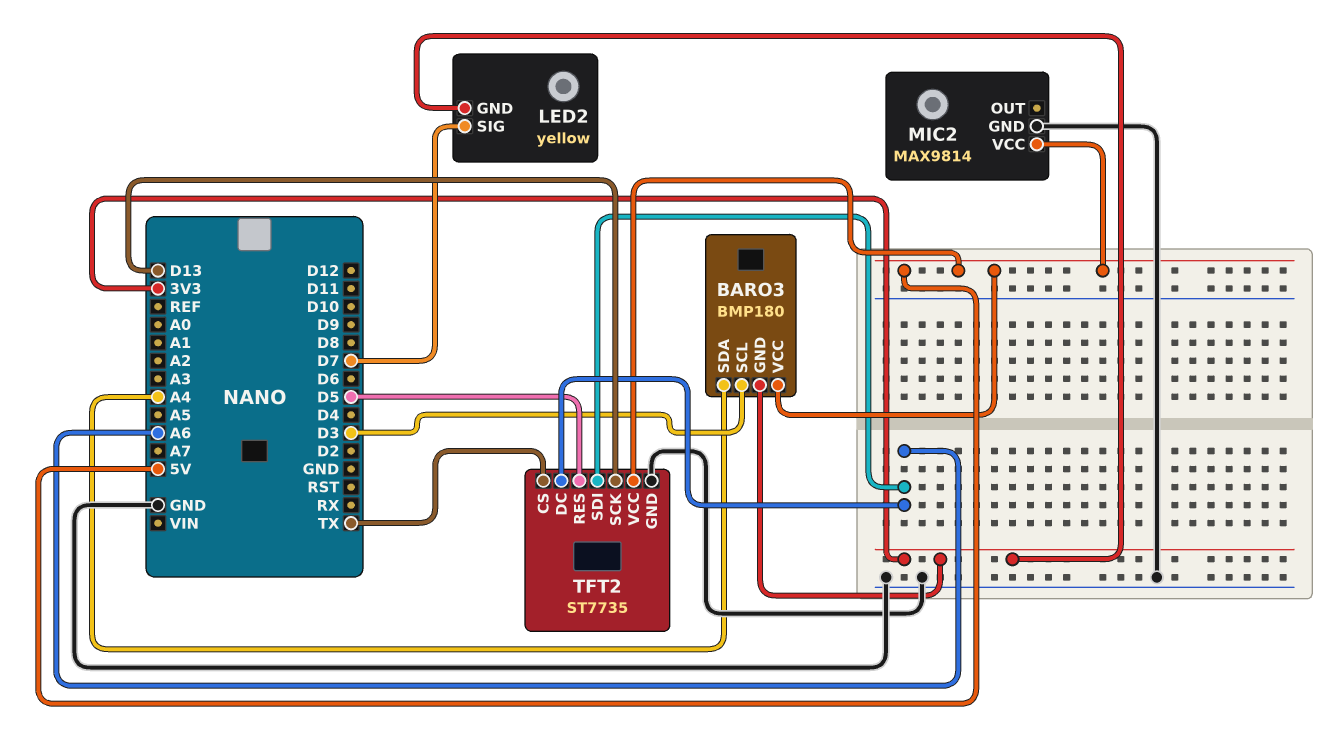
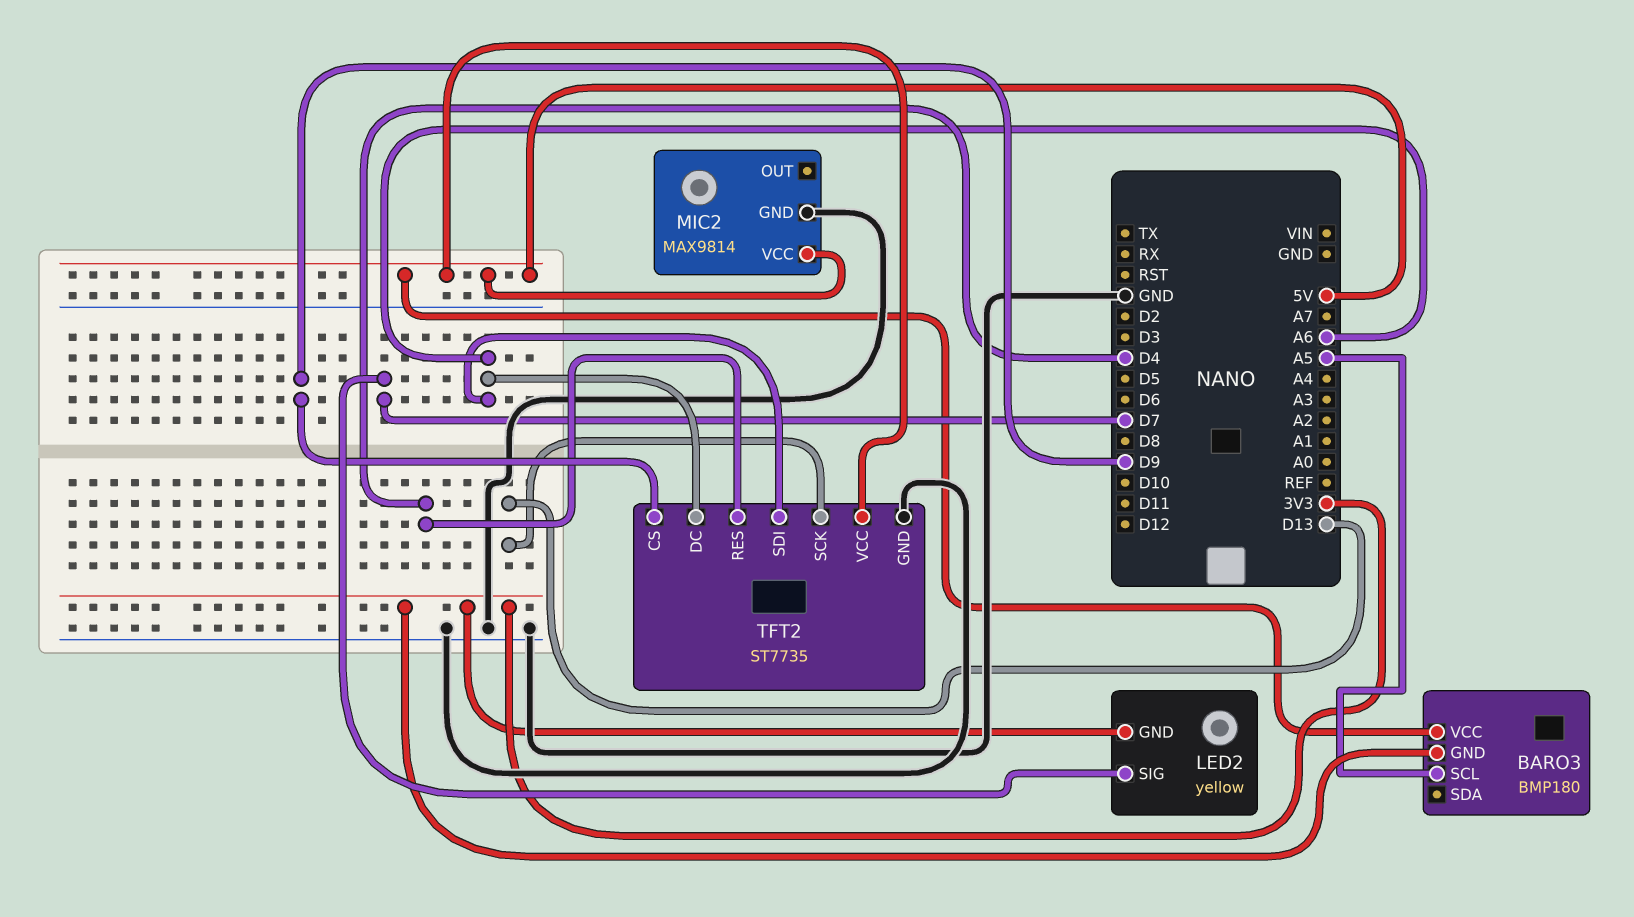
BARO3 pin SCL: D3 -> A5
BARO3 pin SDA: A4 -> none
TFT2 pin CS: TX -> D9
TFT2 pin RES: D5 -> D4

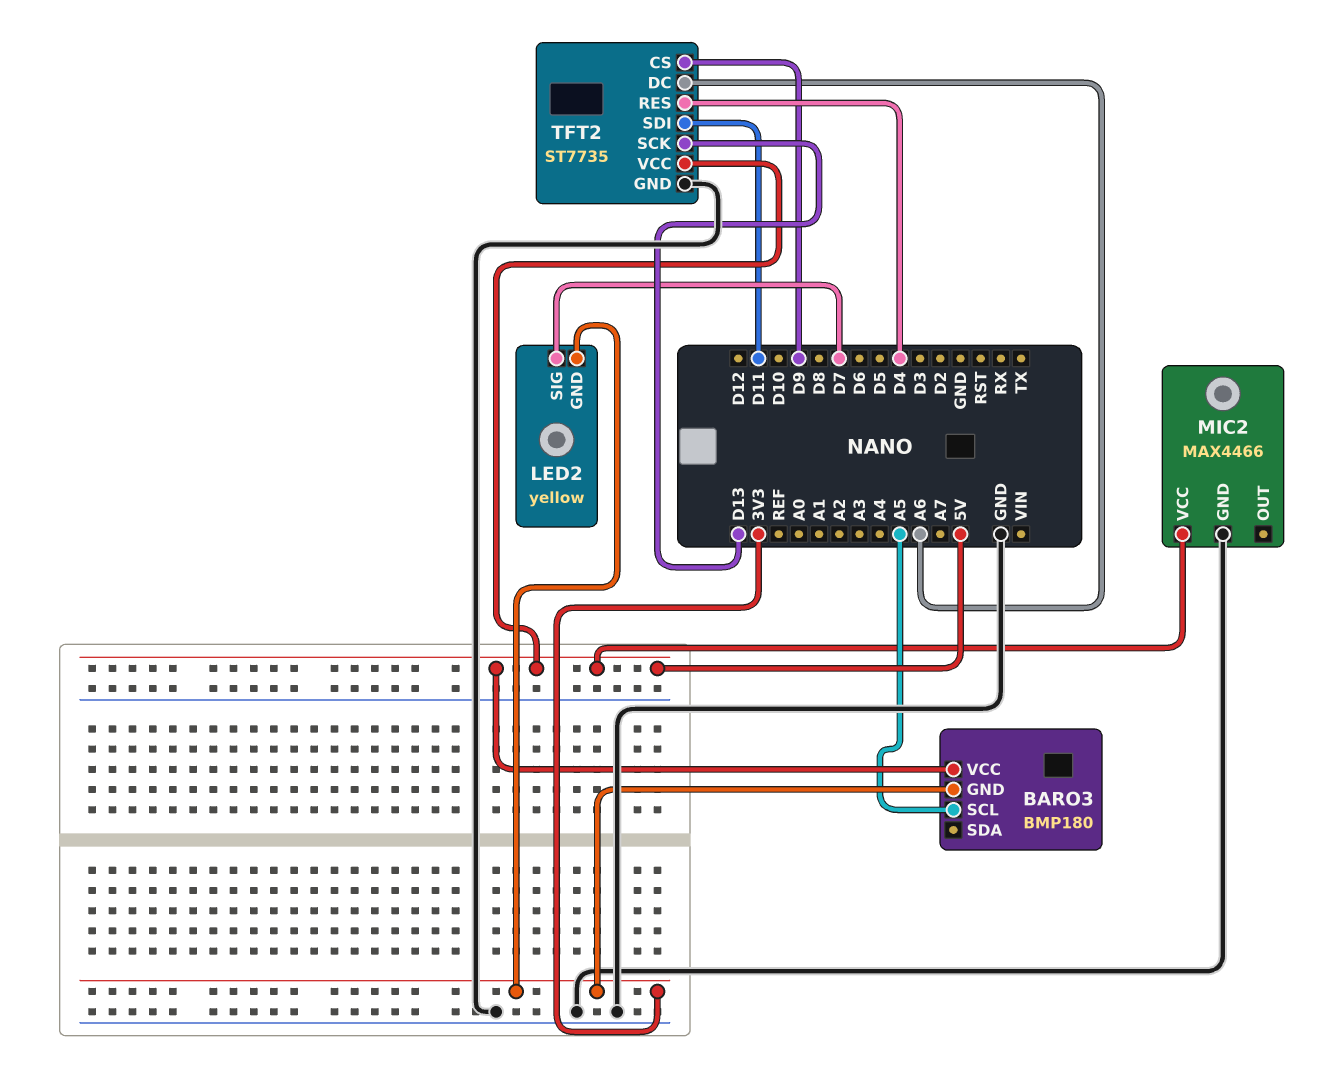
MIC2: MAX9814 -> MAX4466
TFT2 pin SDI: A6 -> D11

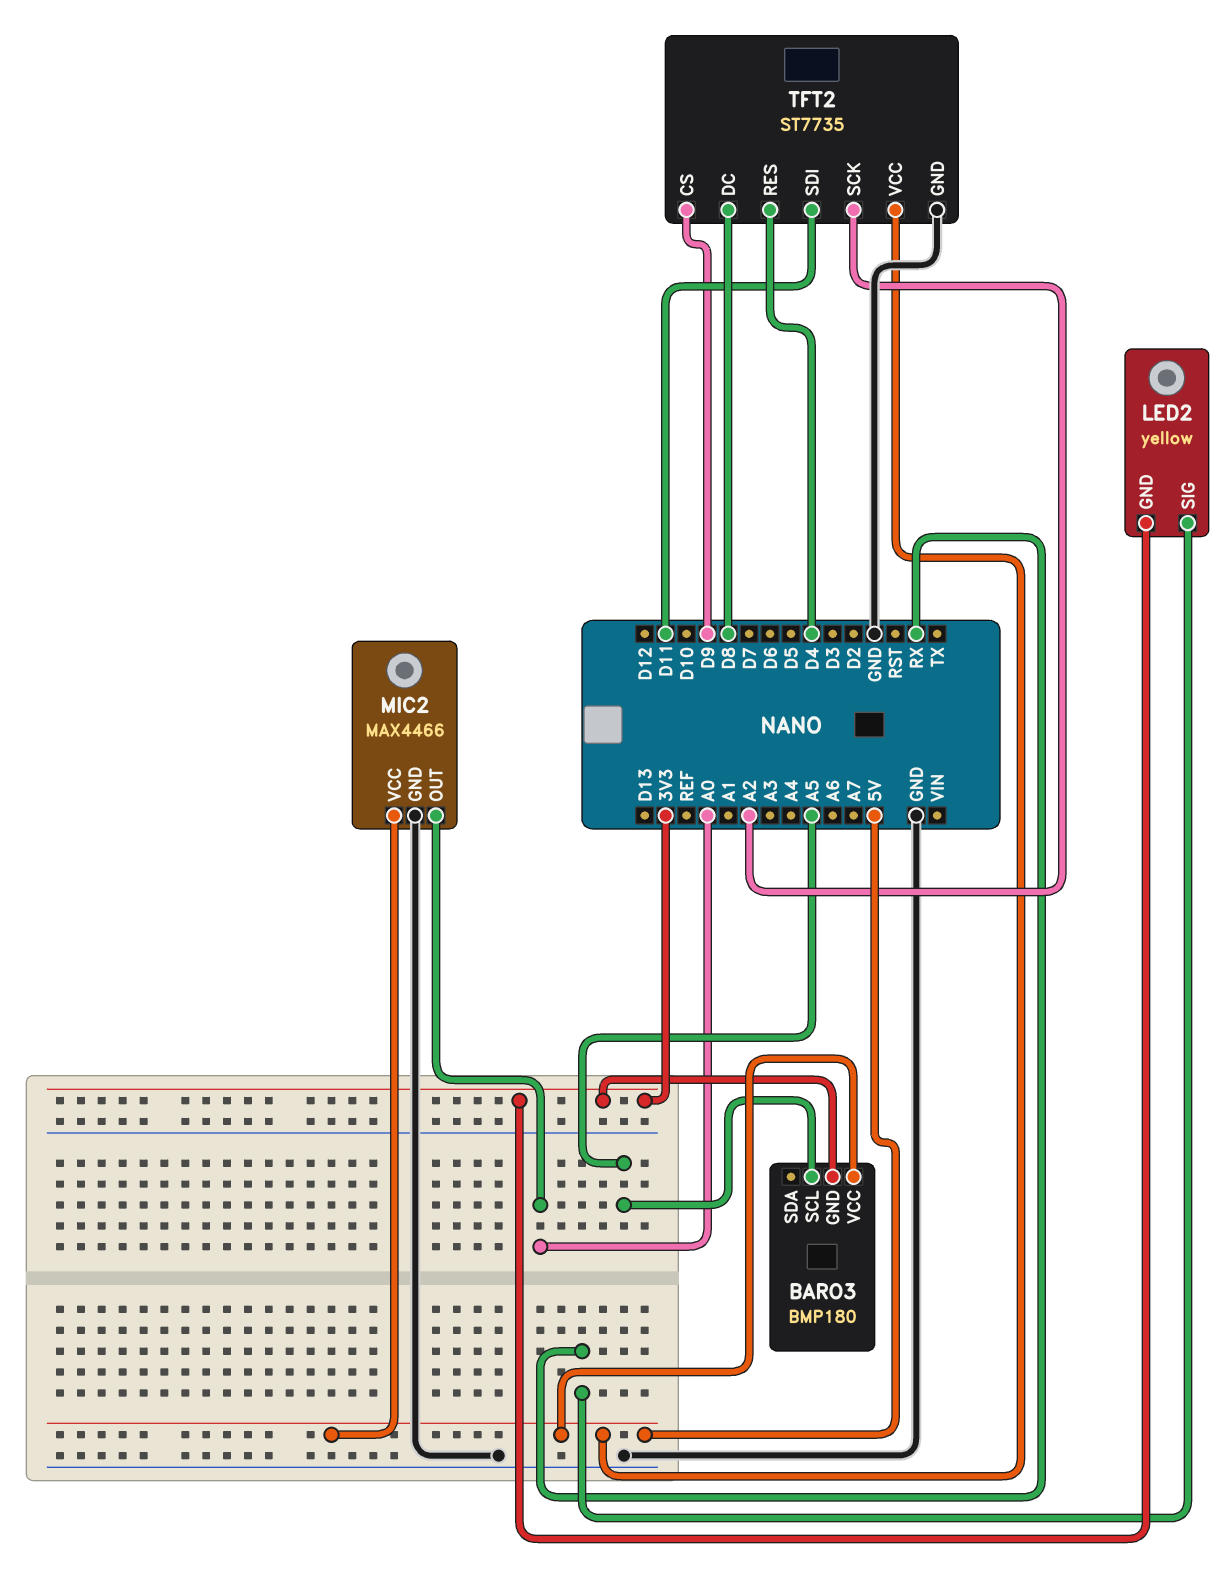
LED2 pin SIG: D7 -> RX
MIC2 pin OUT: none -> A0
TFT2 pin DC: A6 -> D8
TFT2 pin SCK: D13 -> A2

